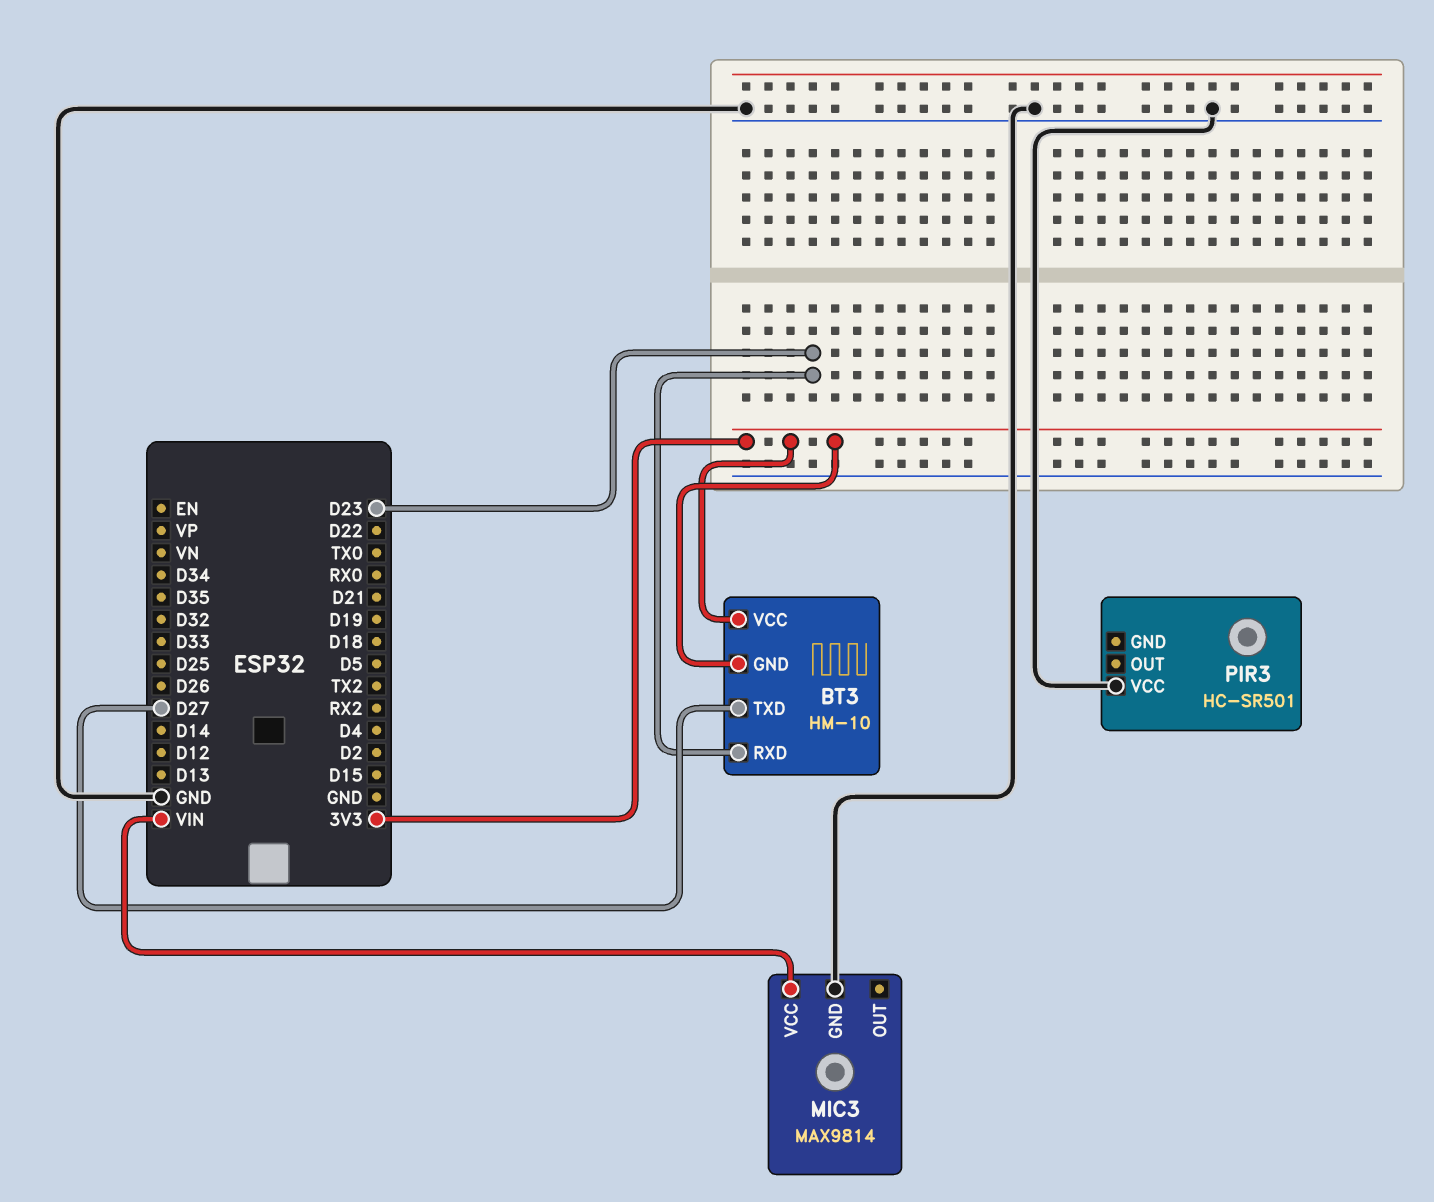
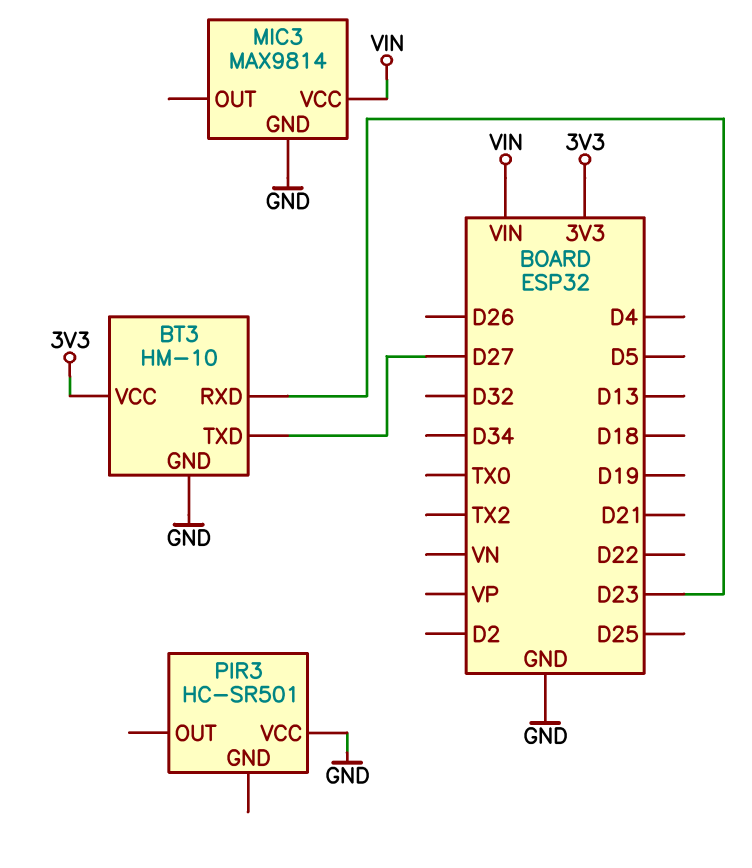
BT3 pin GND: 3V3 -> GND

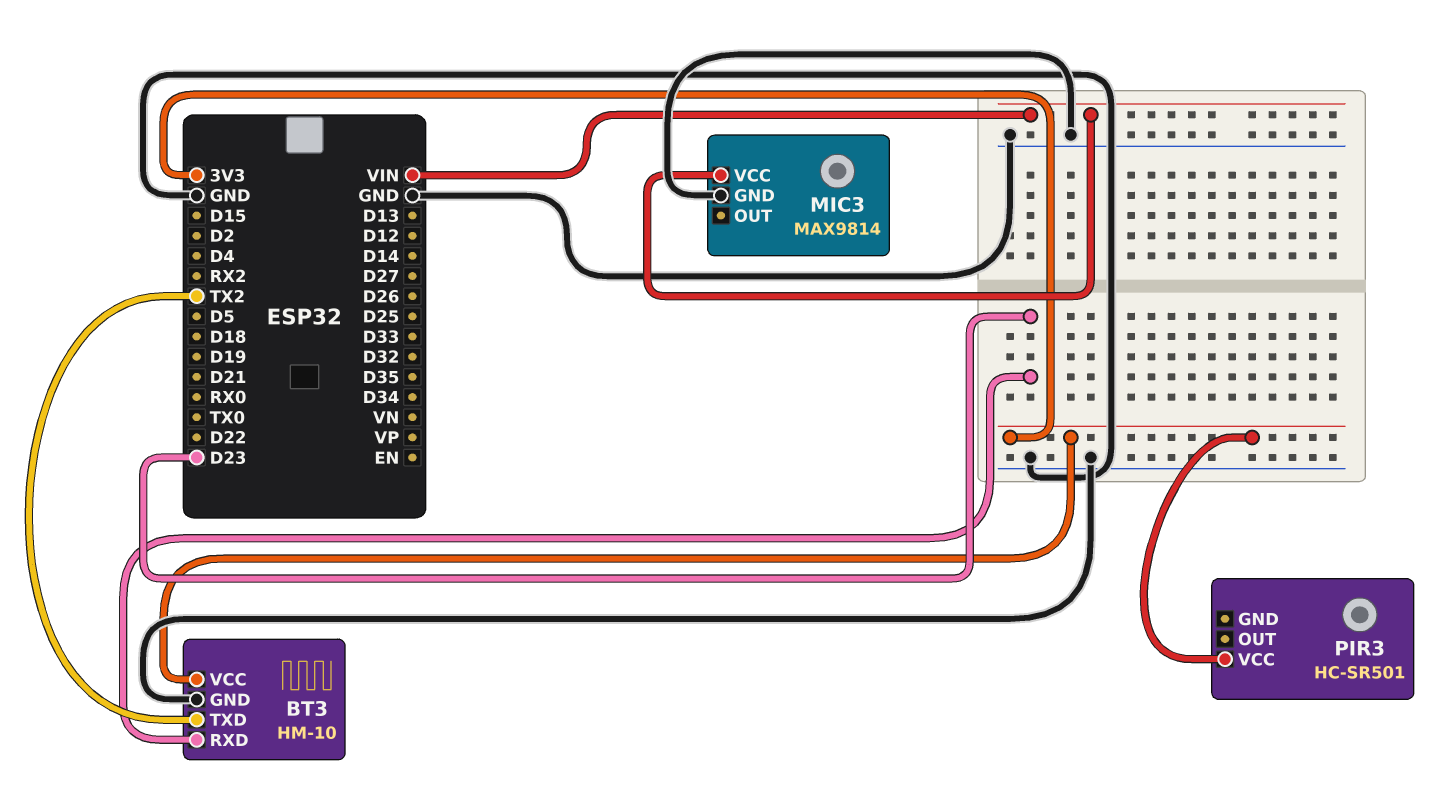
BT3 pin TXD: D27 -> TX2
PIR3 pin VCC: GND -> 3V3

